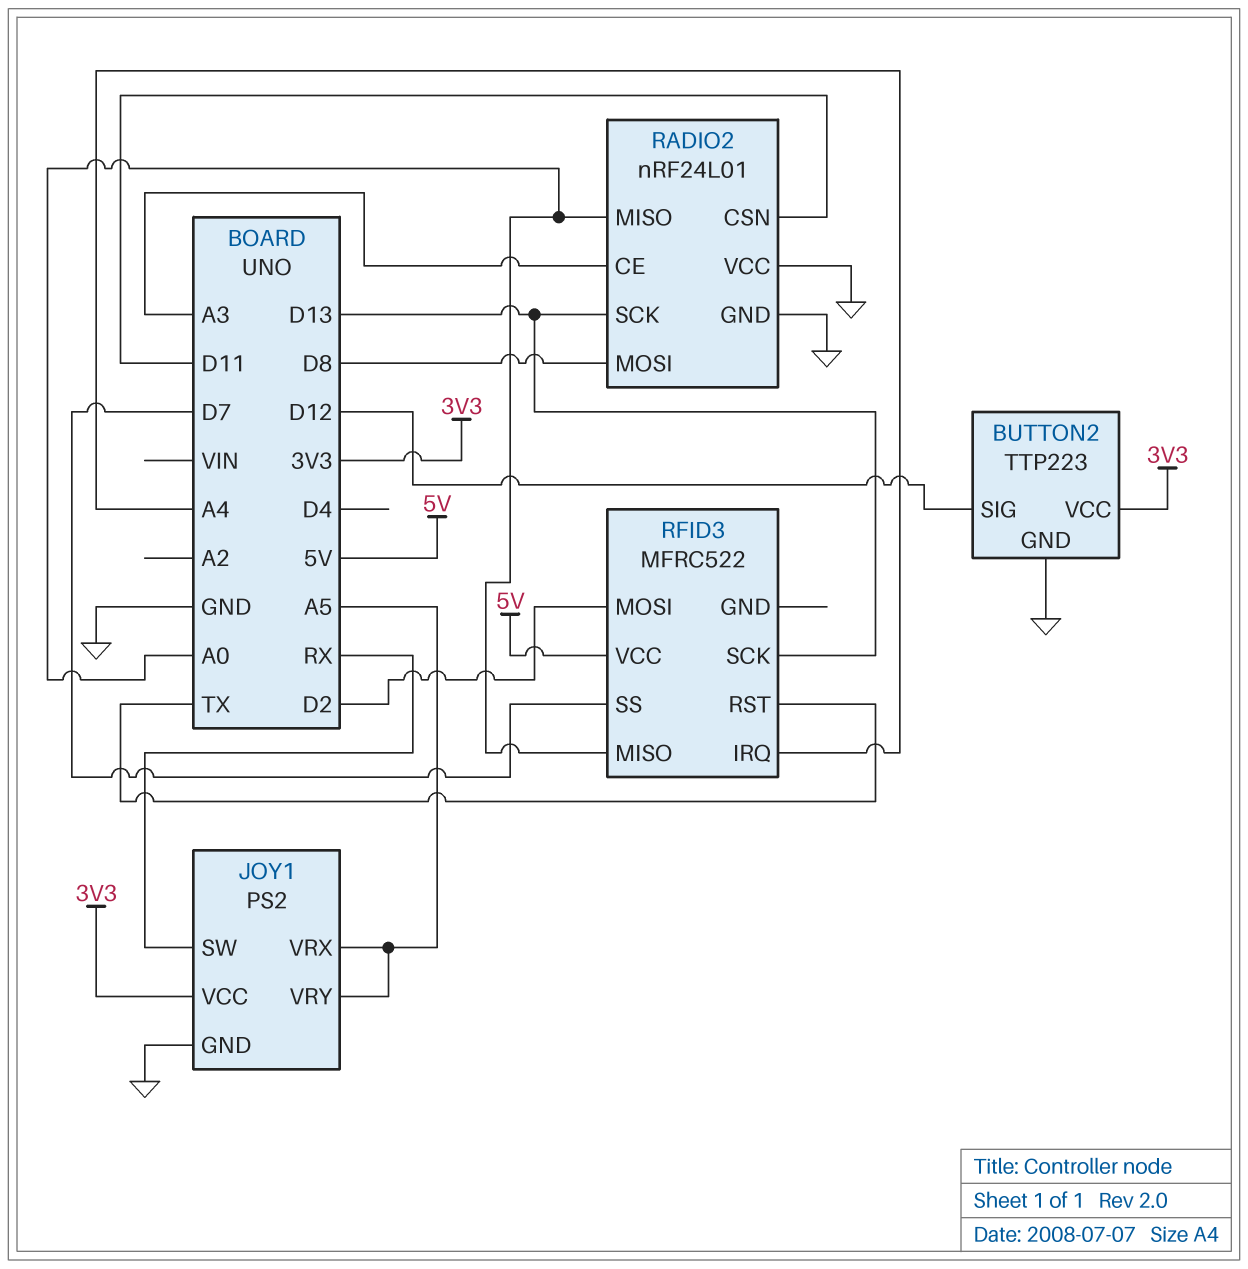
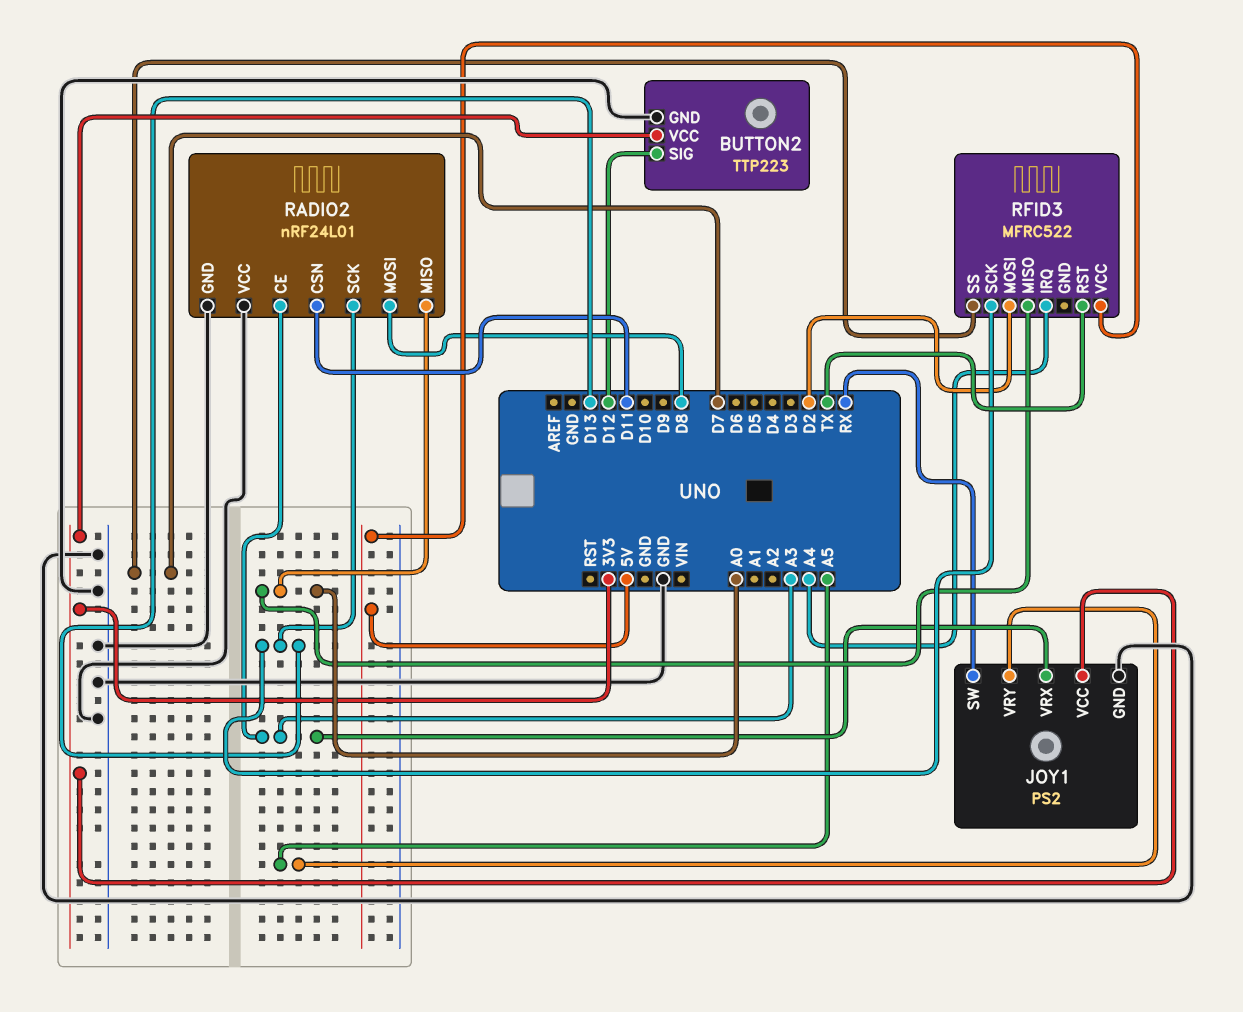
JOY1 pin VRX: A5 -> A3

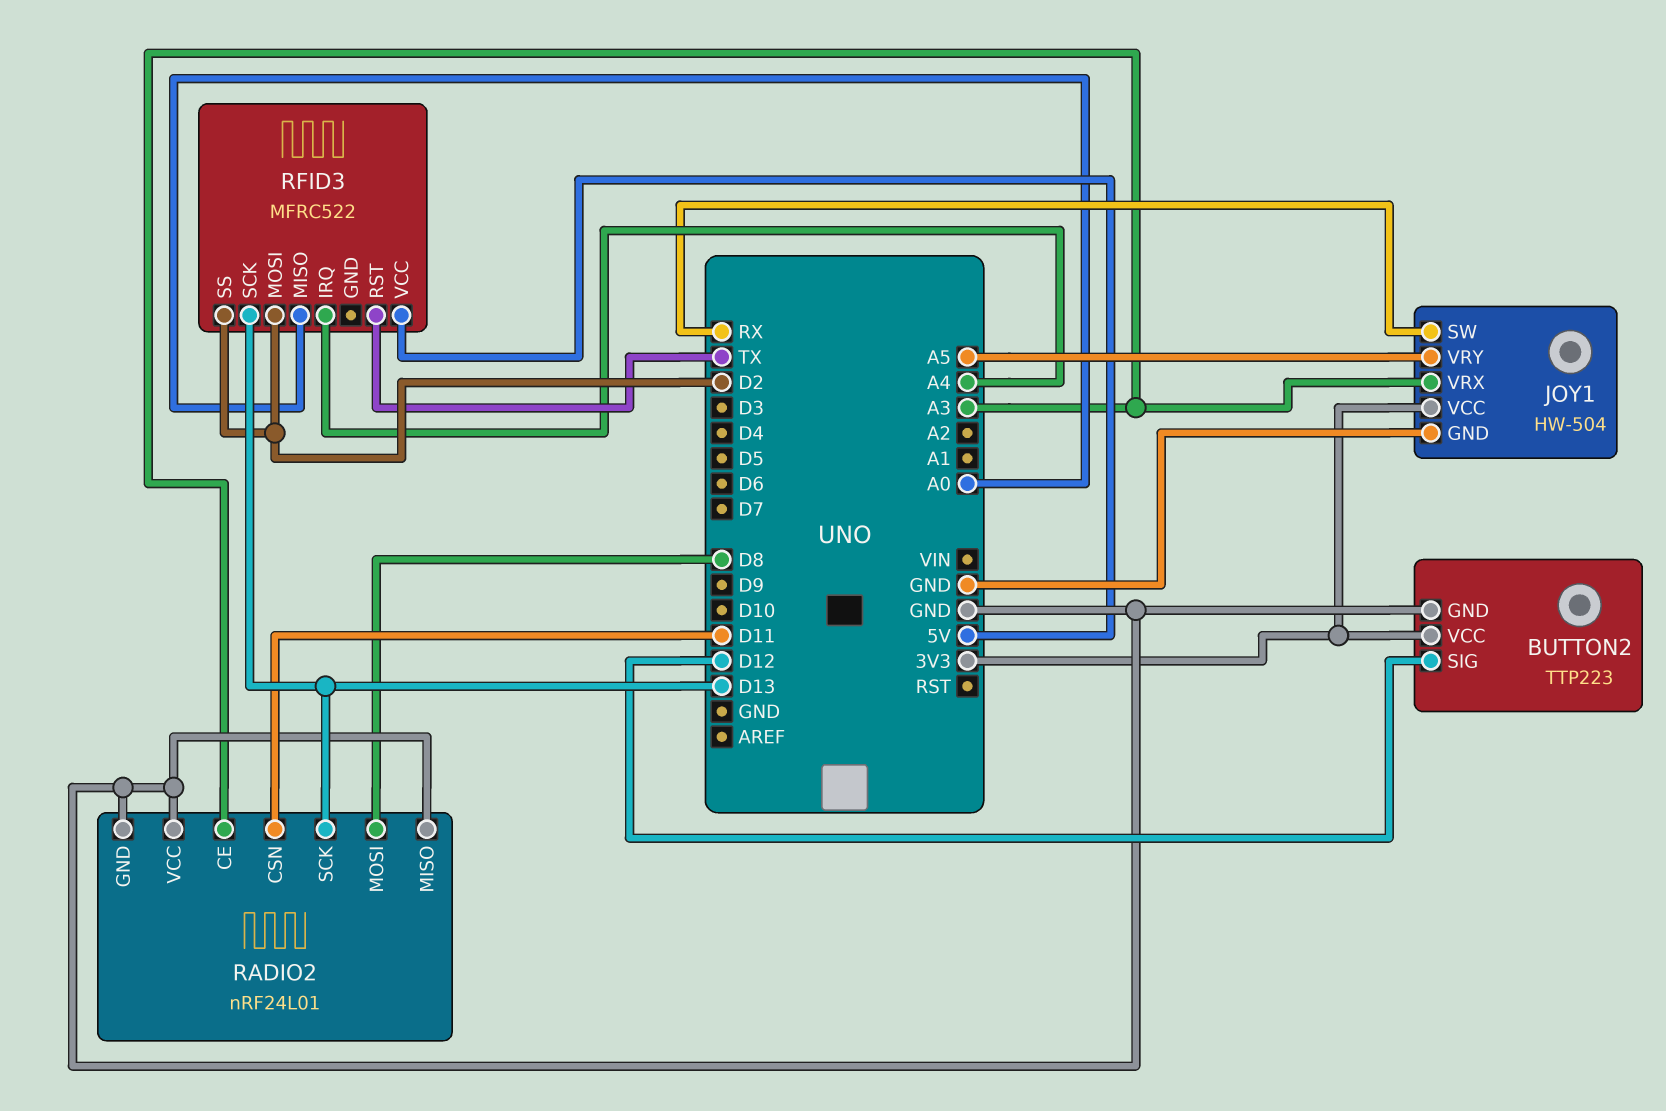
JOY1: PS2 -> HW-504
RADIO2 pin MISO: A0 -> GND
RFID3 pin SS: D7 -> D2

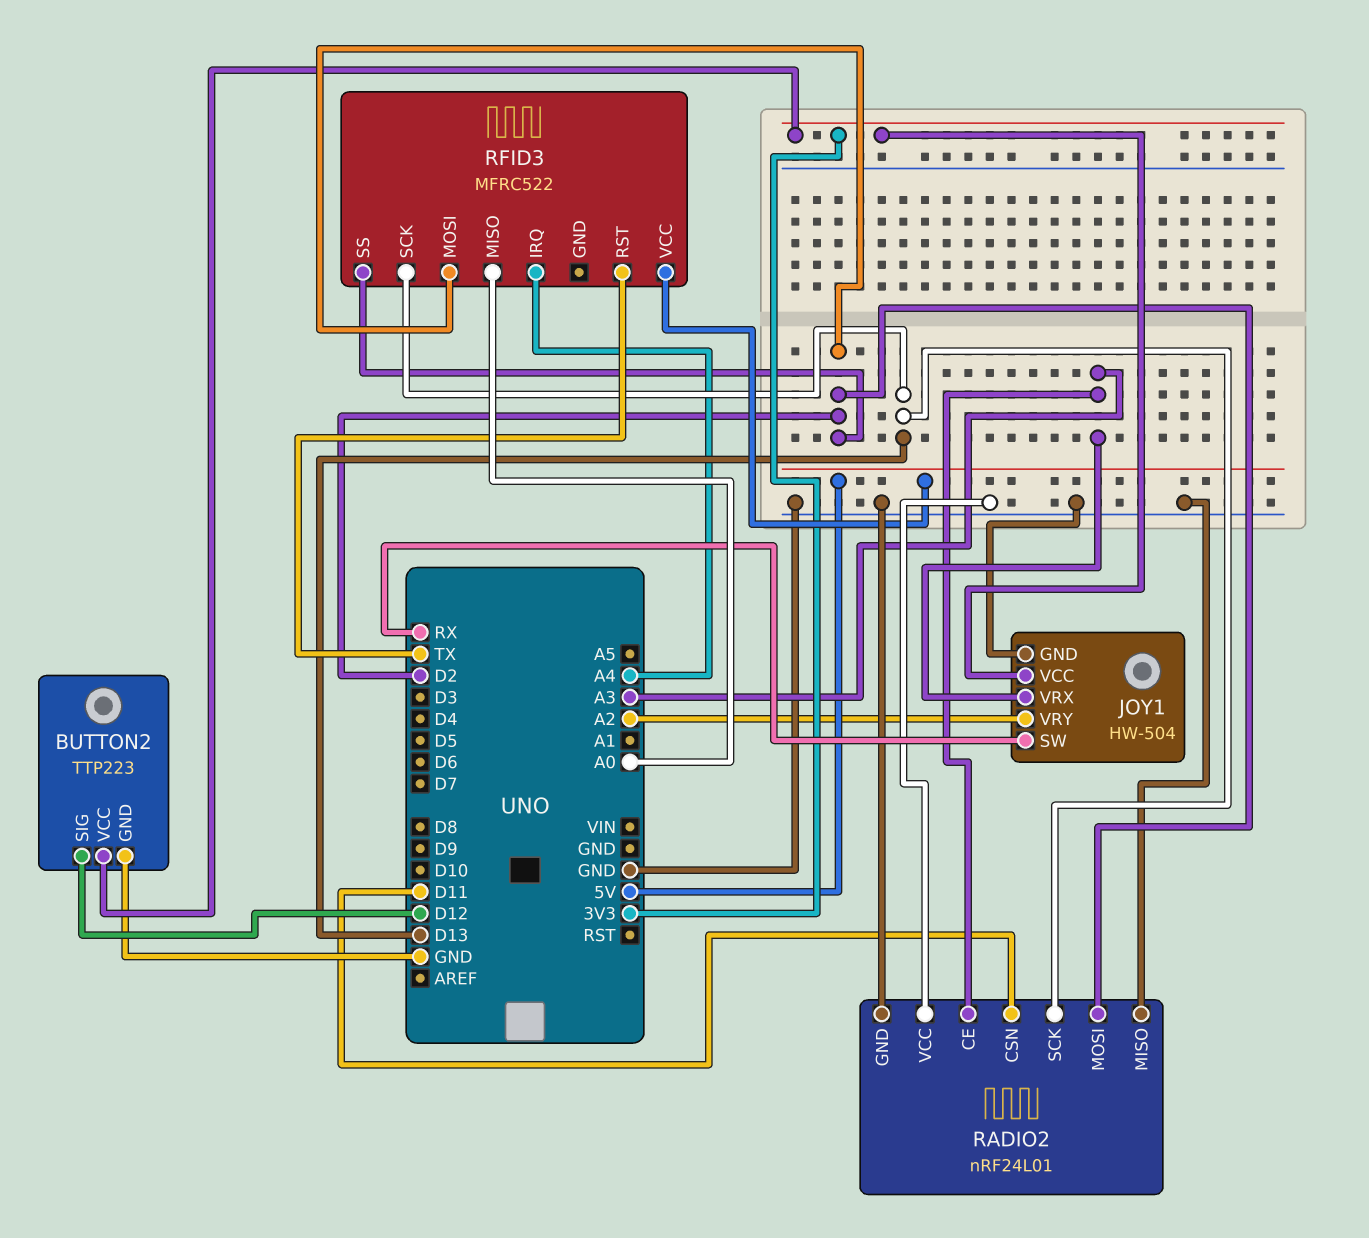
JOY1 pin VRY: A5 -> A2
RADIO2 pin MOSI: D8 -> D2

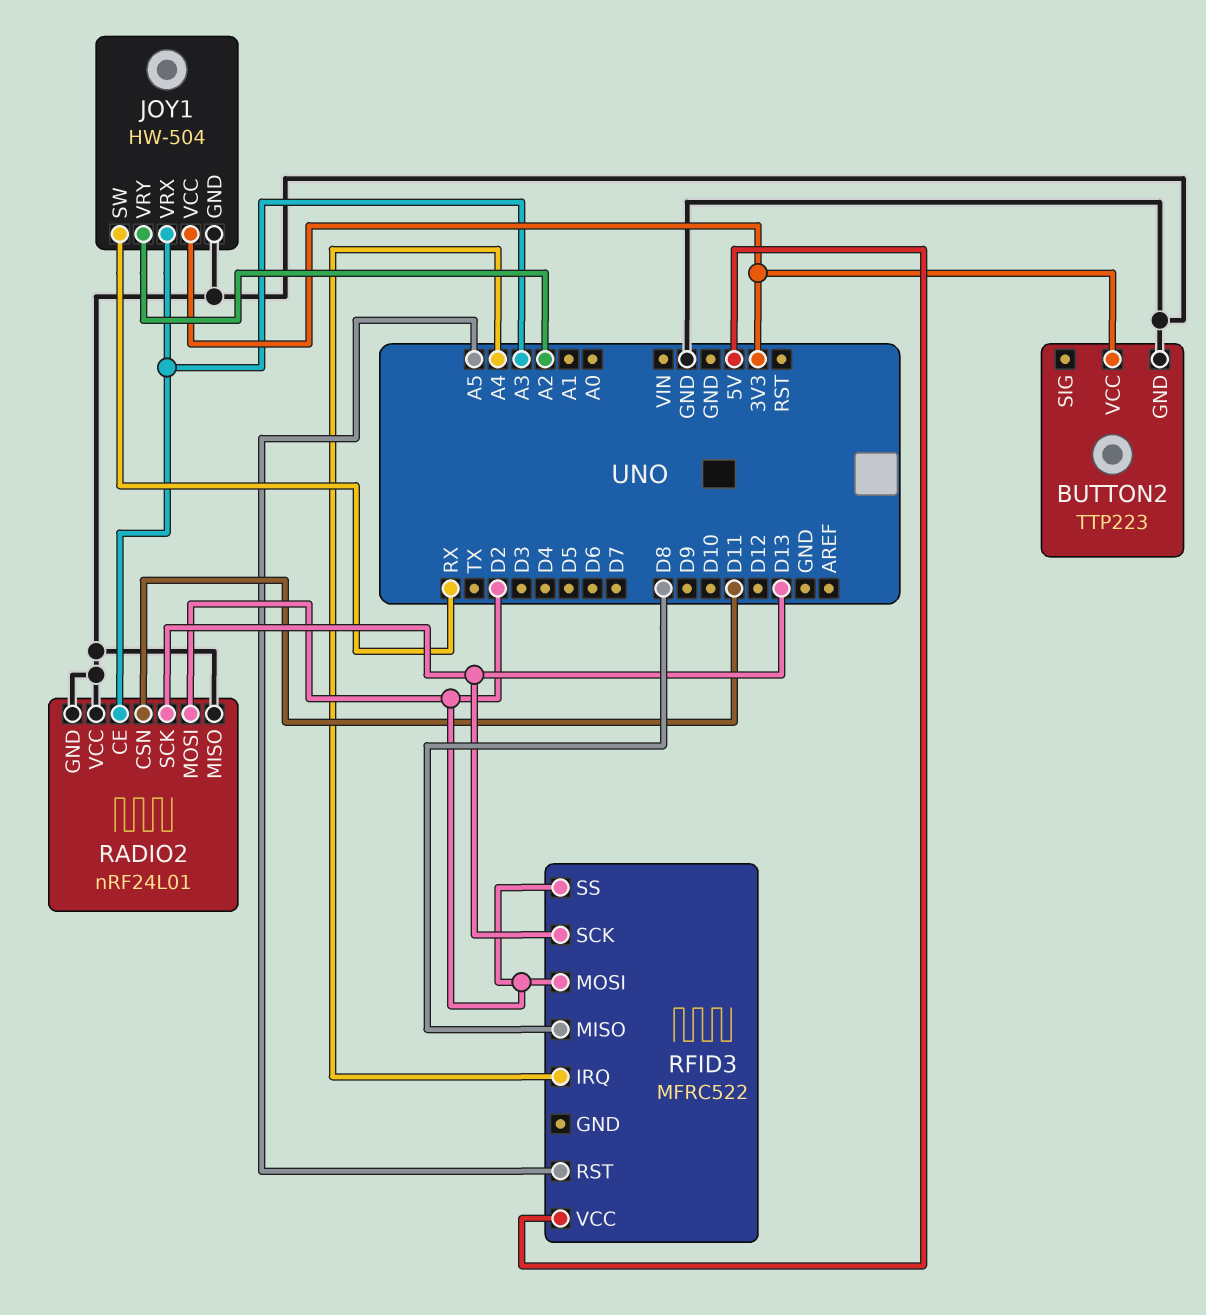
BUTTON2 pin SIG: D12 -> none
RFID3 pin MISO: A0 -> D8
RFID3 pin RST: TX -> A5

